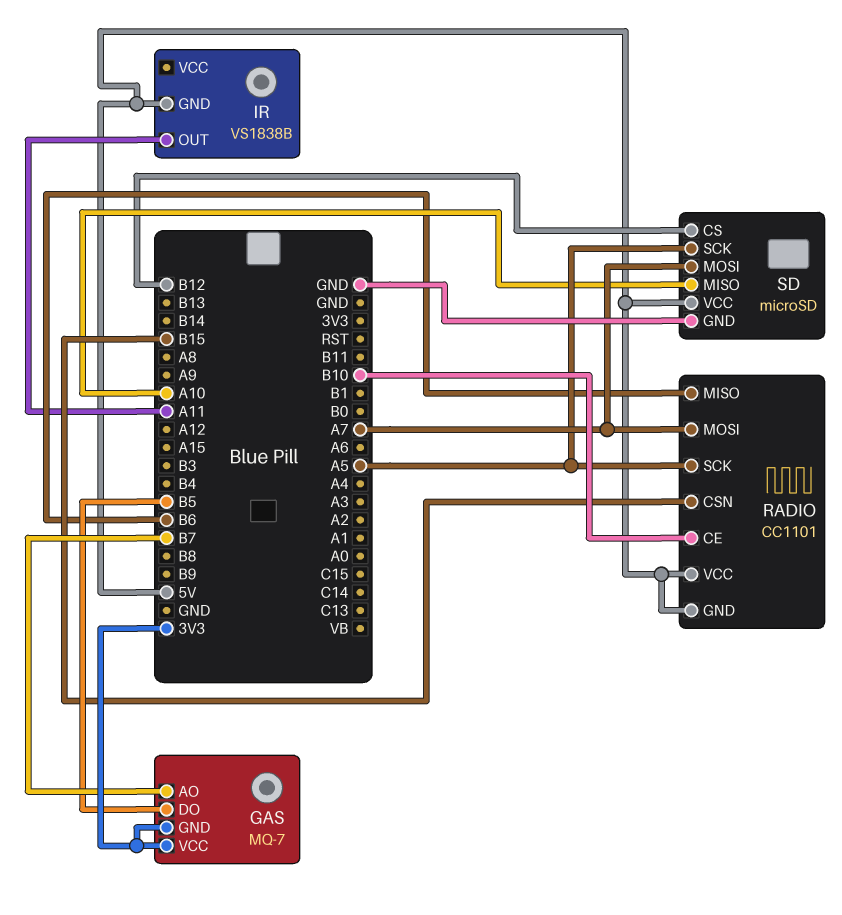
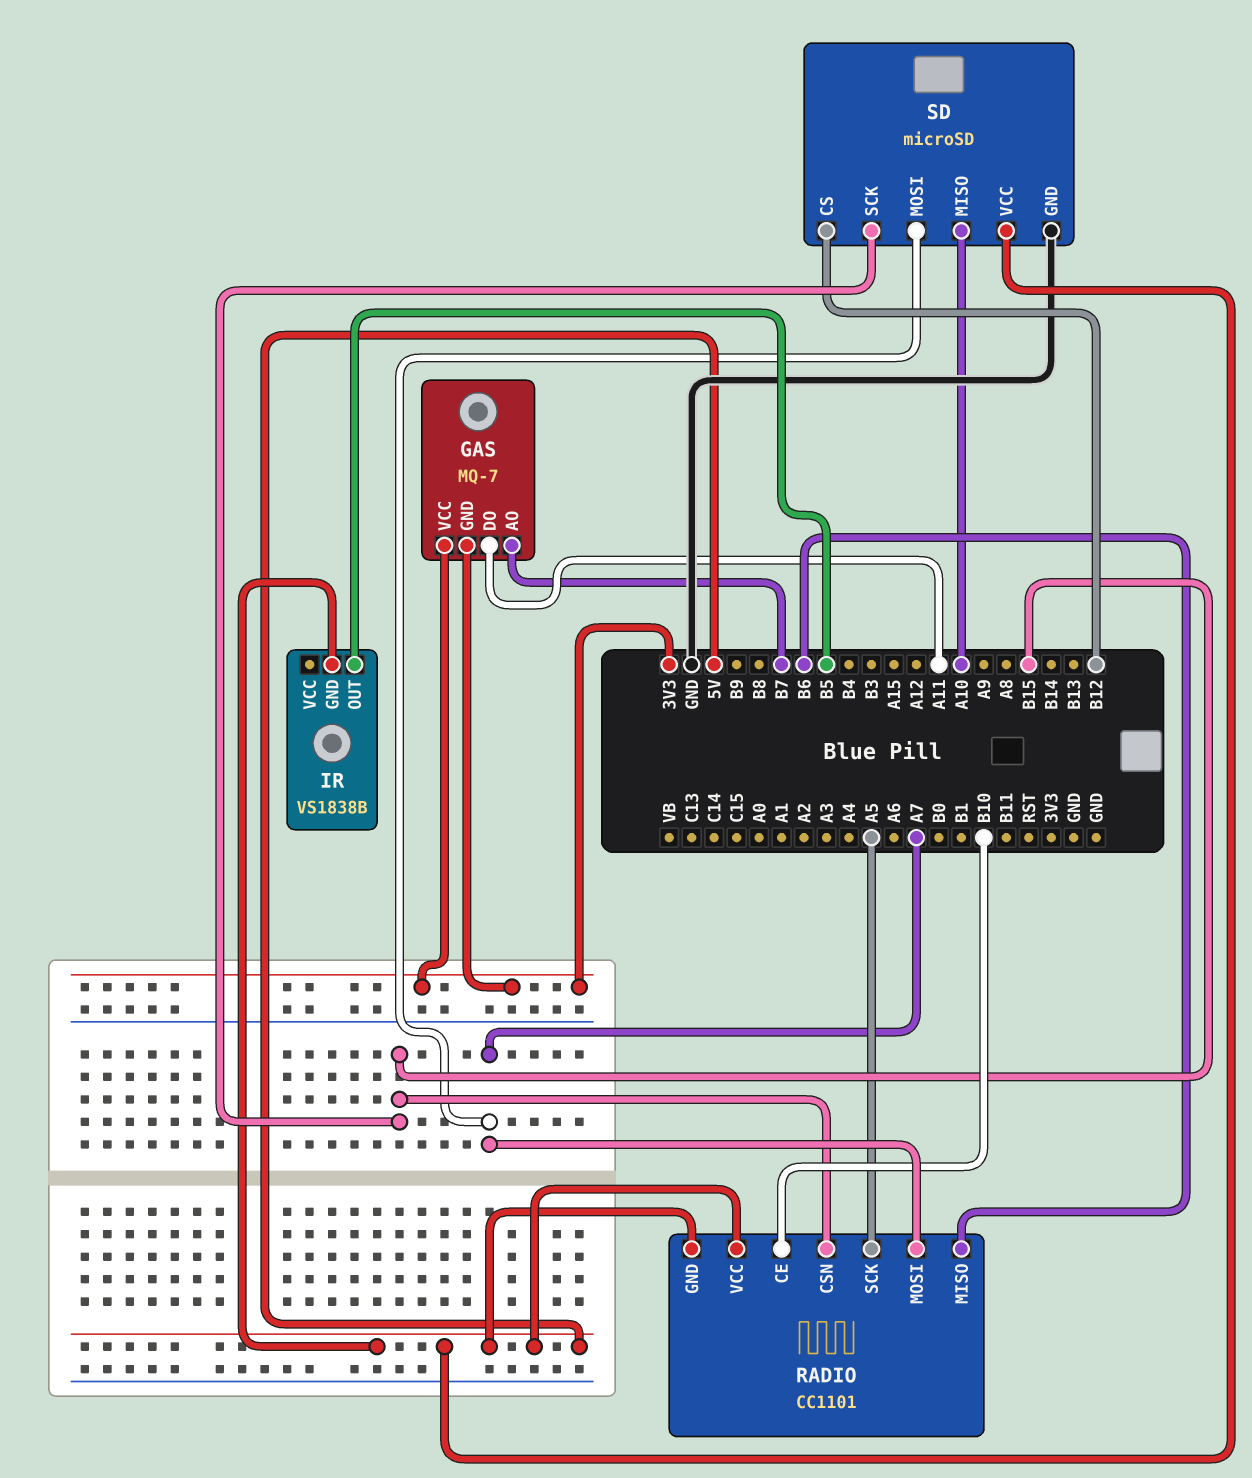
GAS pin DO: B5 -> A11
IR pin OUT: A11 -> B5
SD pin SCK: A5 -> B15

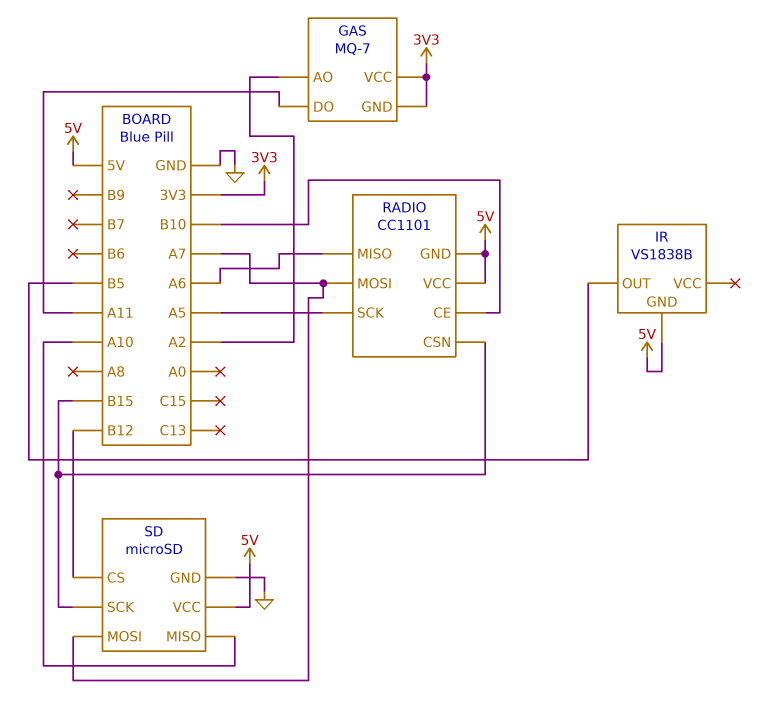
GAS pin AO: B7 -> A2
RADIO pin MISO: B6 -> A6

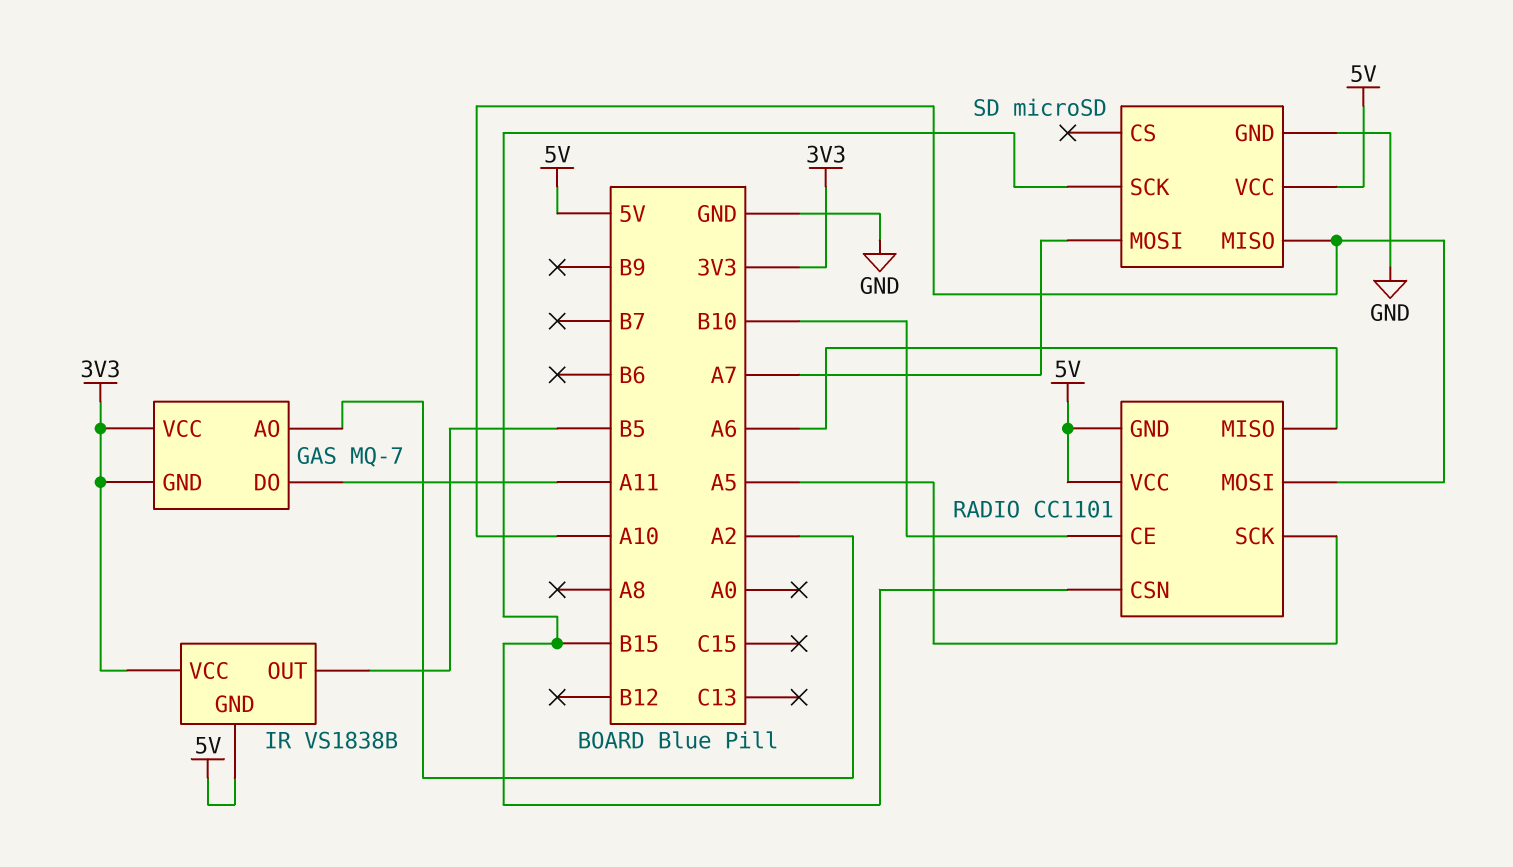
IR pin VCC: none -> 3V3
RADIO pin MOSI: A7 -> A10
SD pin CS: B12 -> none

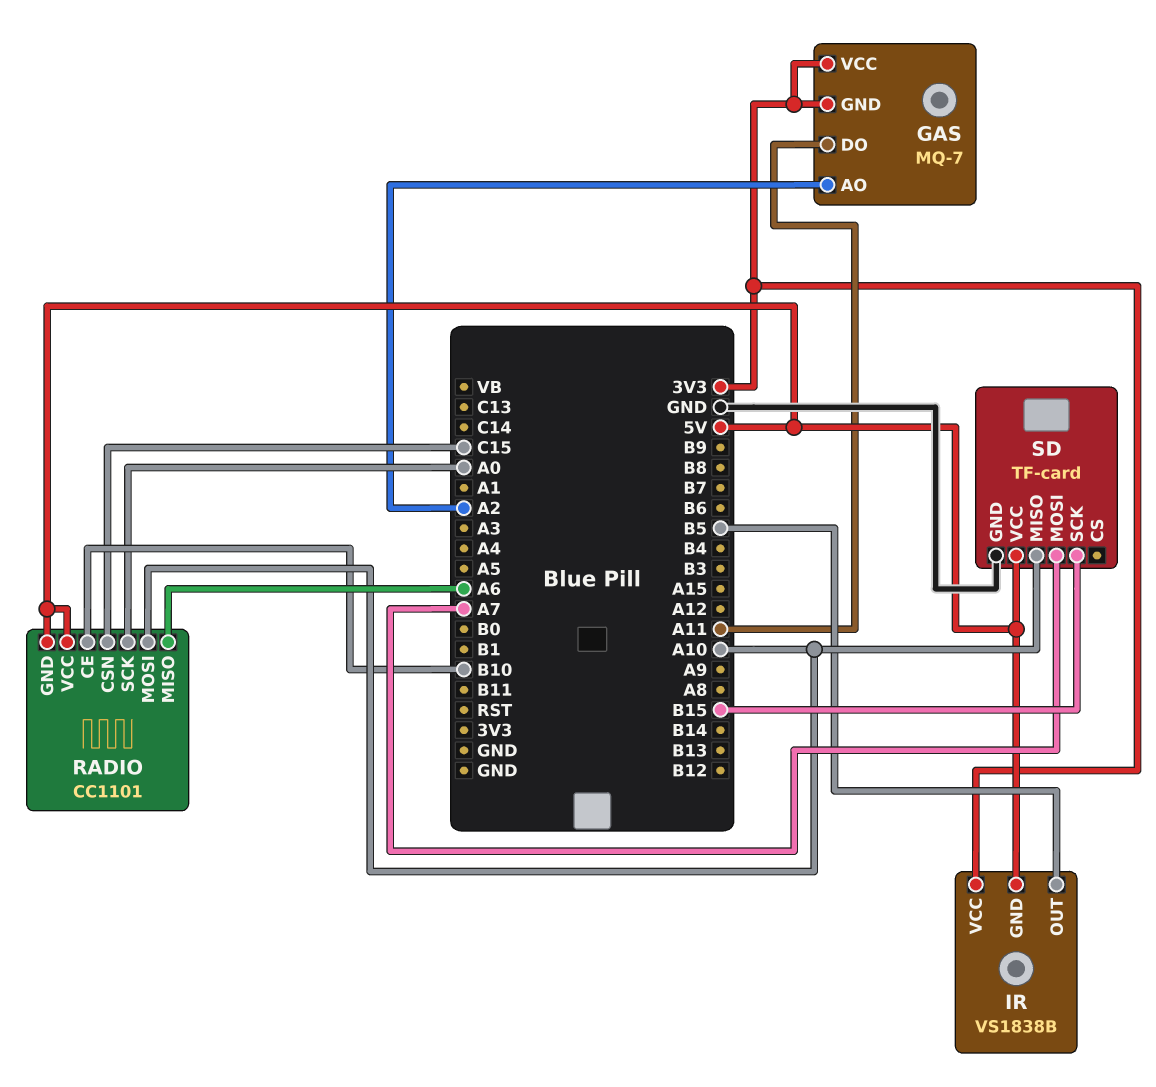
RADIO pin CSN: B15 -> C15
RADIO pin SCK: A5 -> A0
SD: microSD -> TF-card

